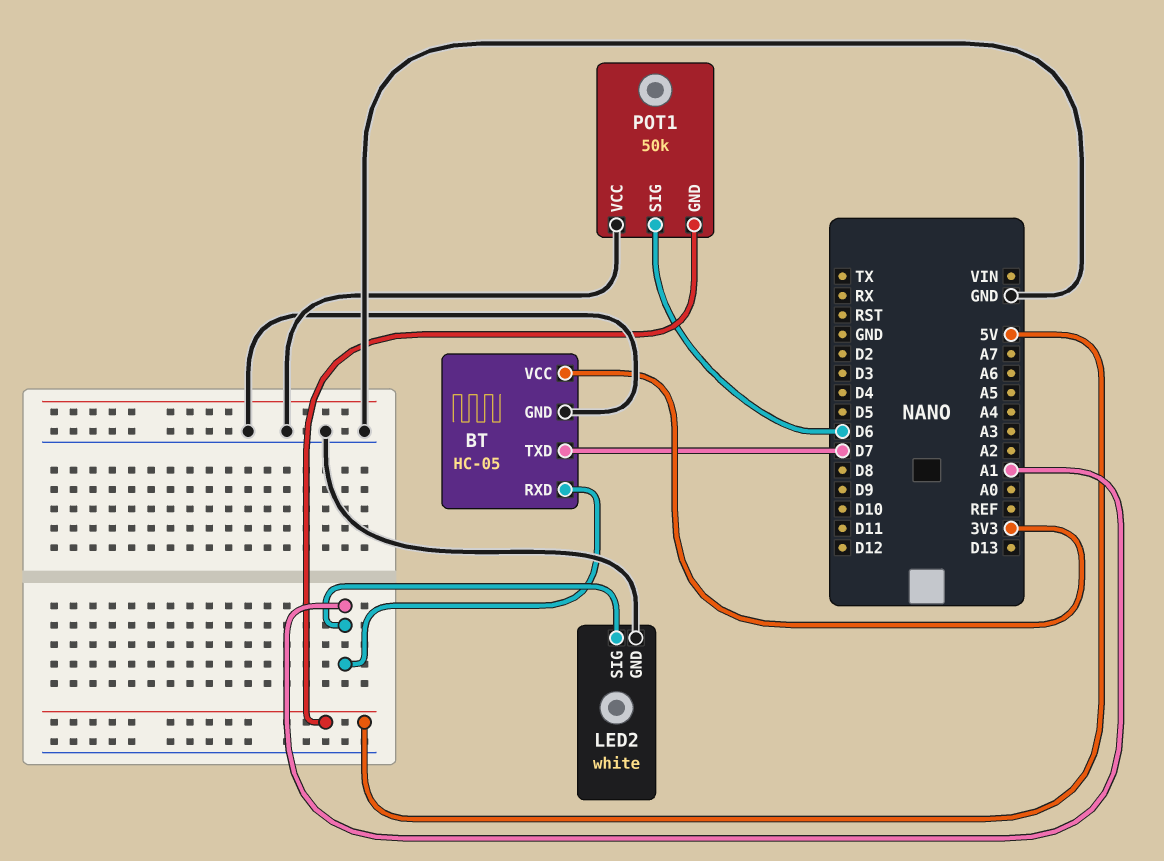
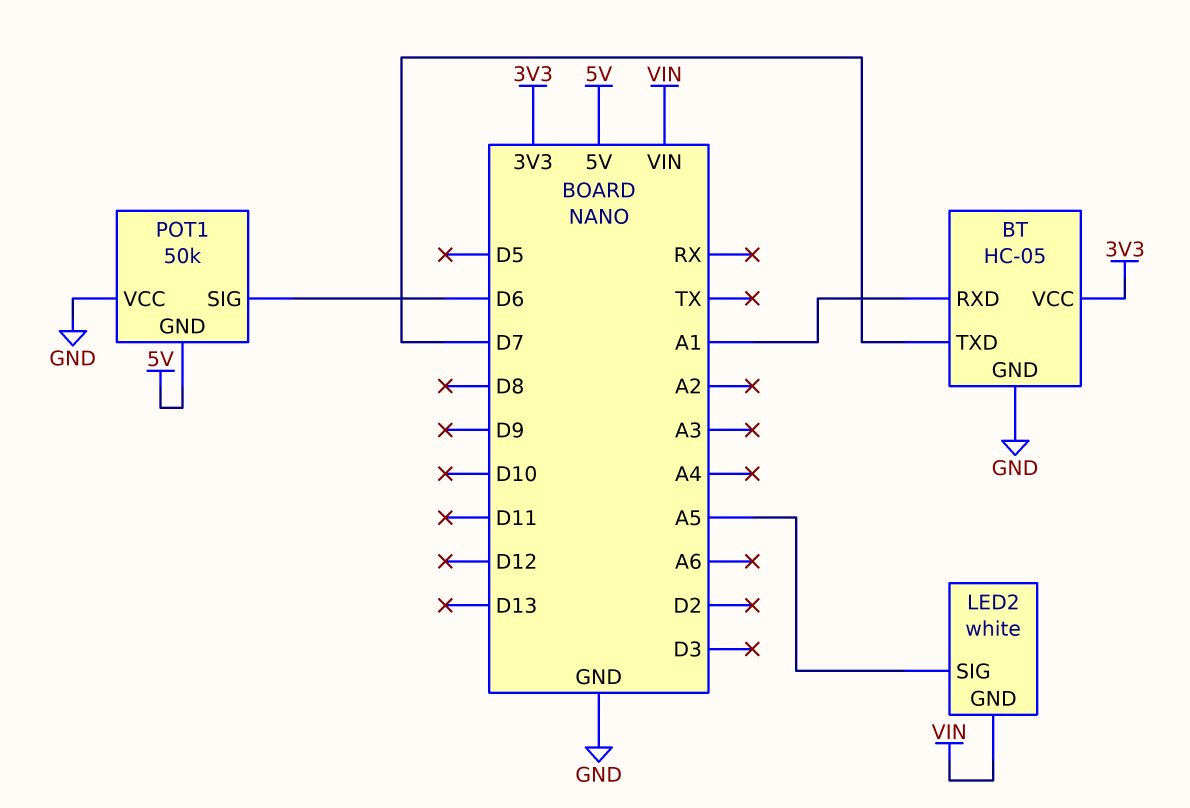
LED2 pin GND: GND -> VIN
LED2 pin SIG: A1 -> A5

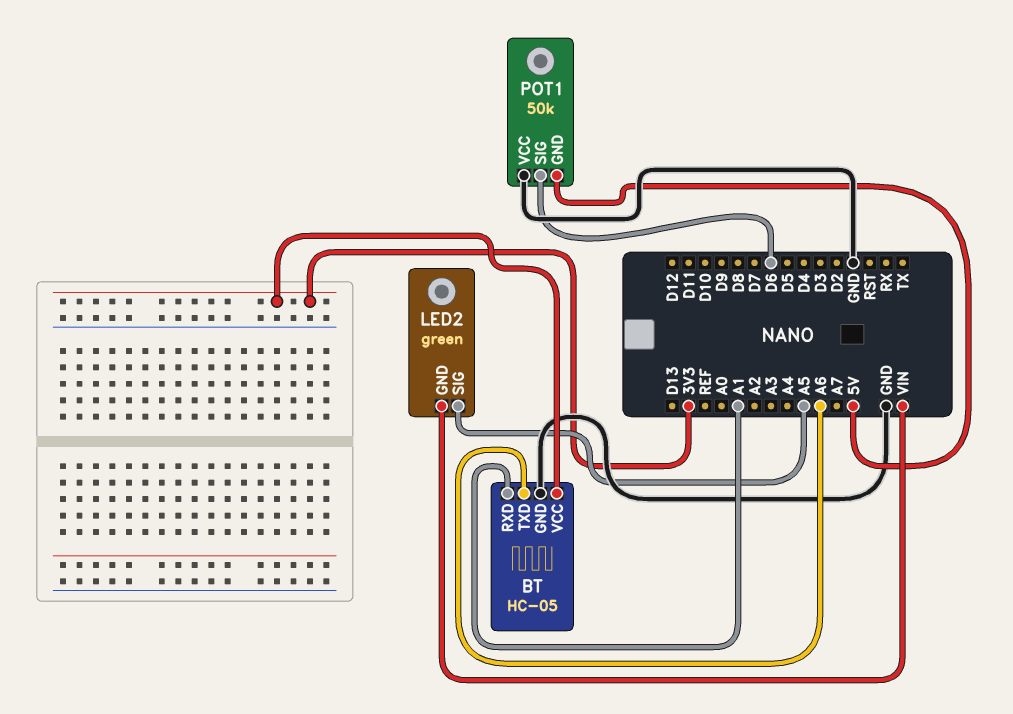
BT pin TXD: D7 -> A6
LED2: white -> green

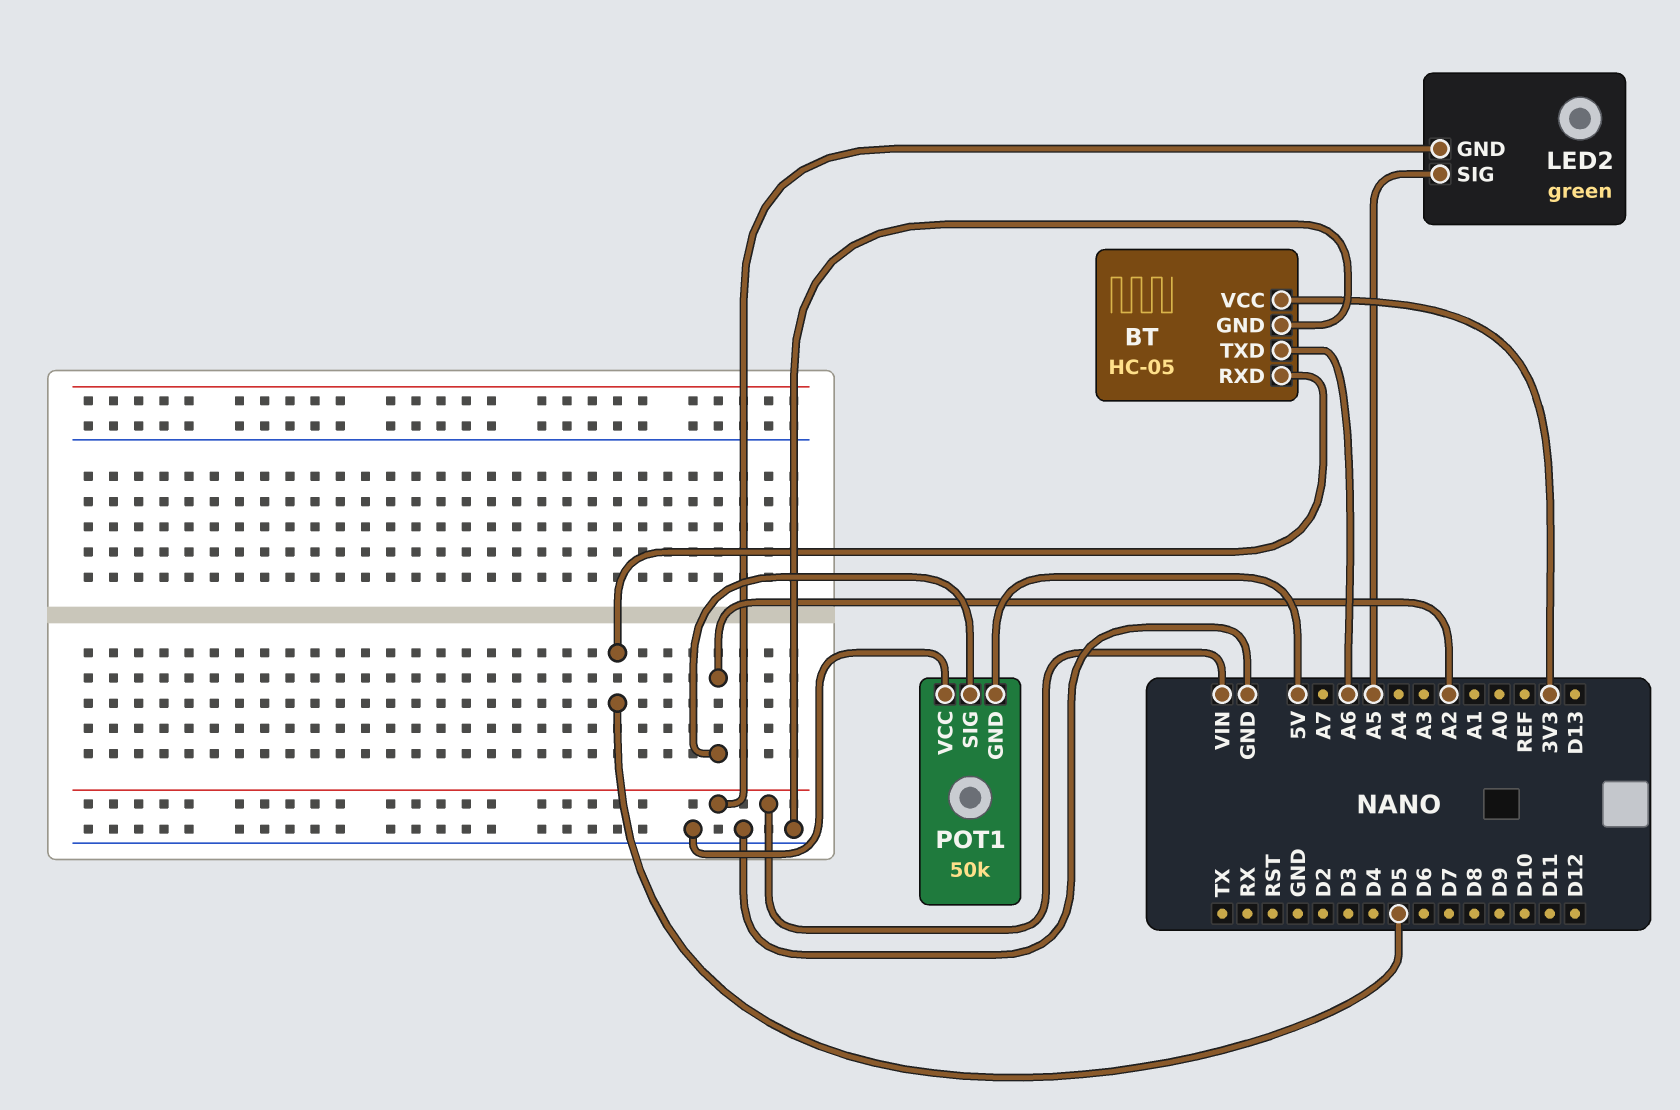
BT pin RXD: A1 -> D5
POT1 pin SIG: D6 -> A2

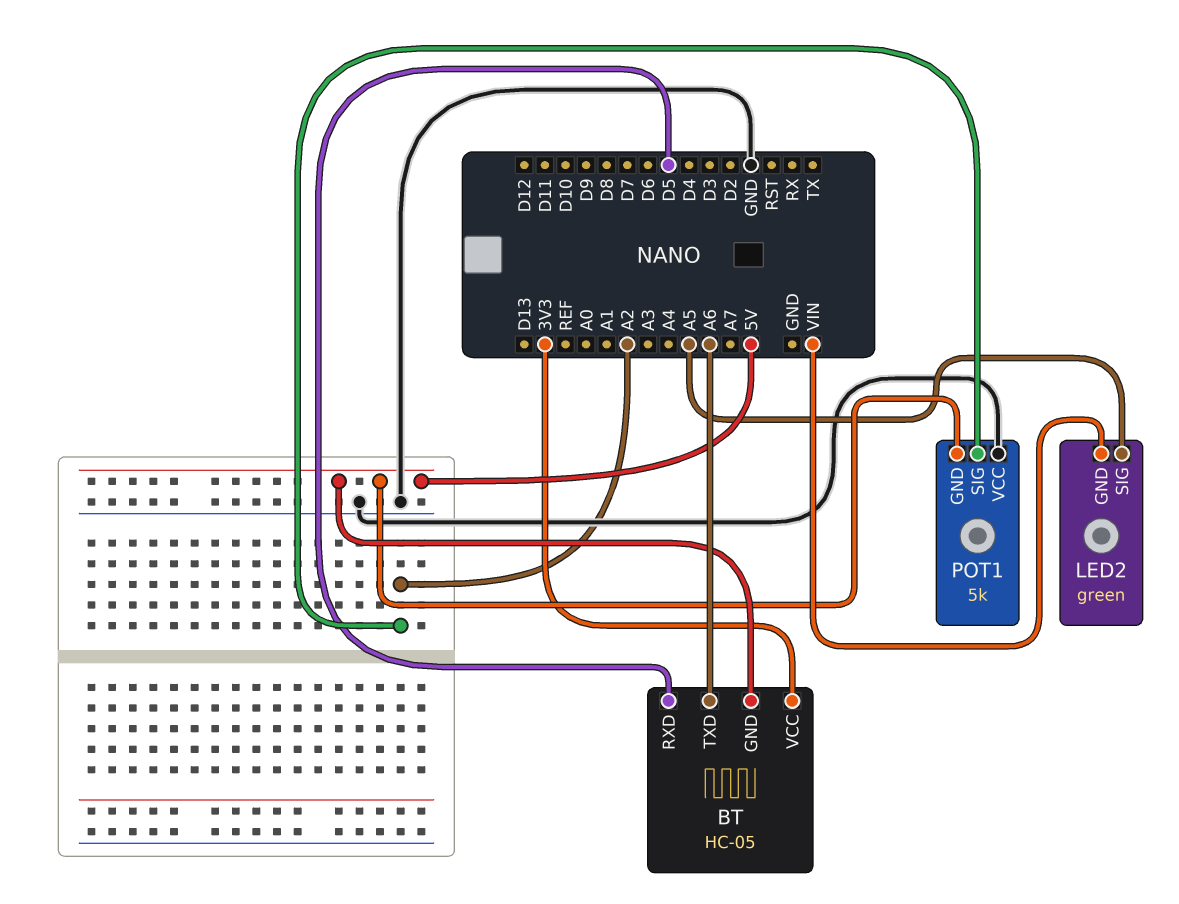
BT pin GND: GND -> 5V
POT1: 50k -> 5k

